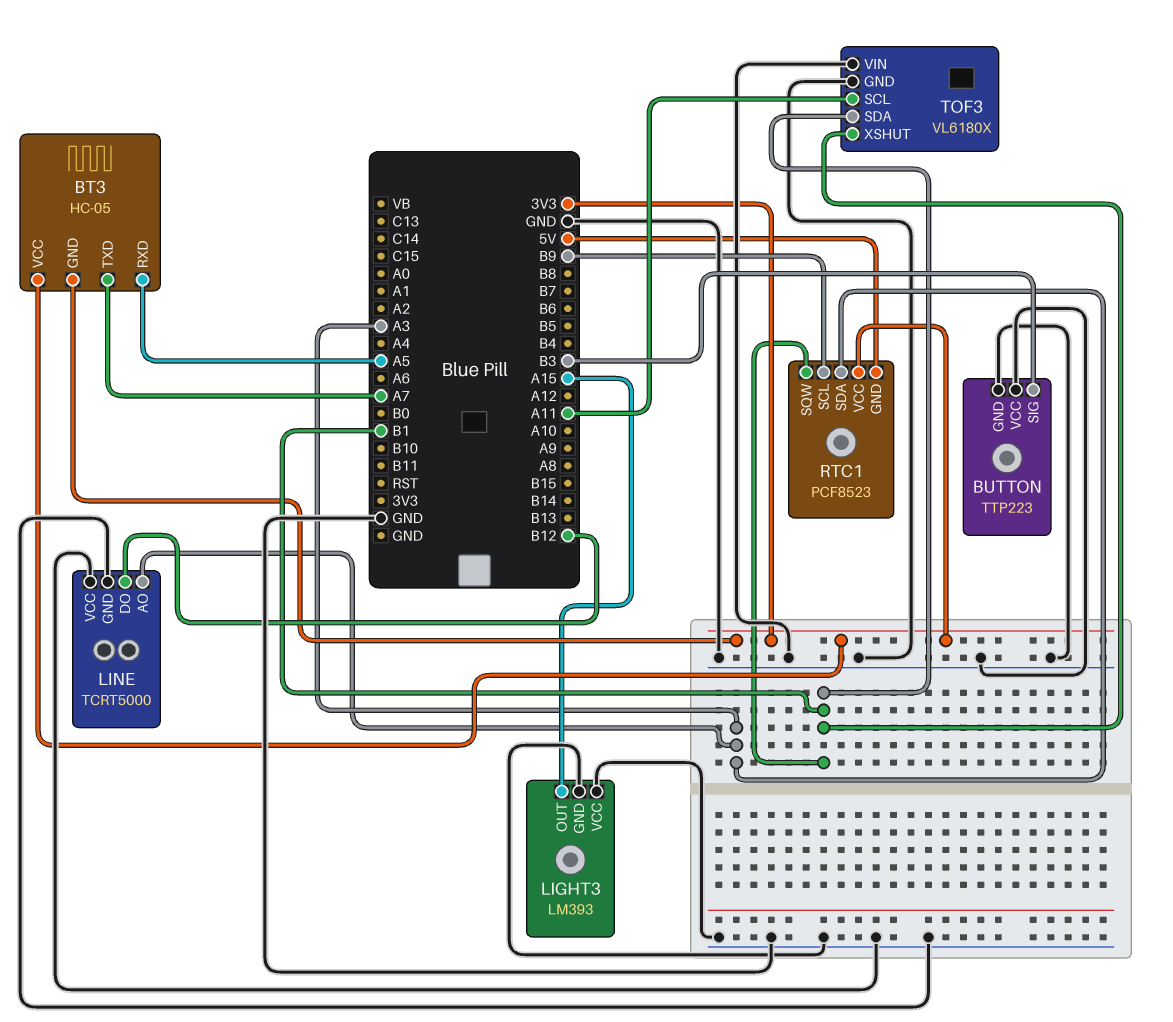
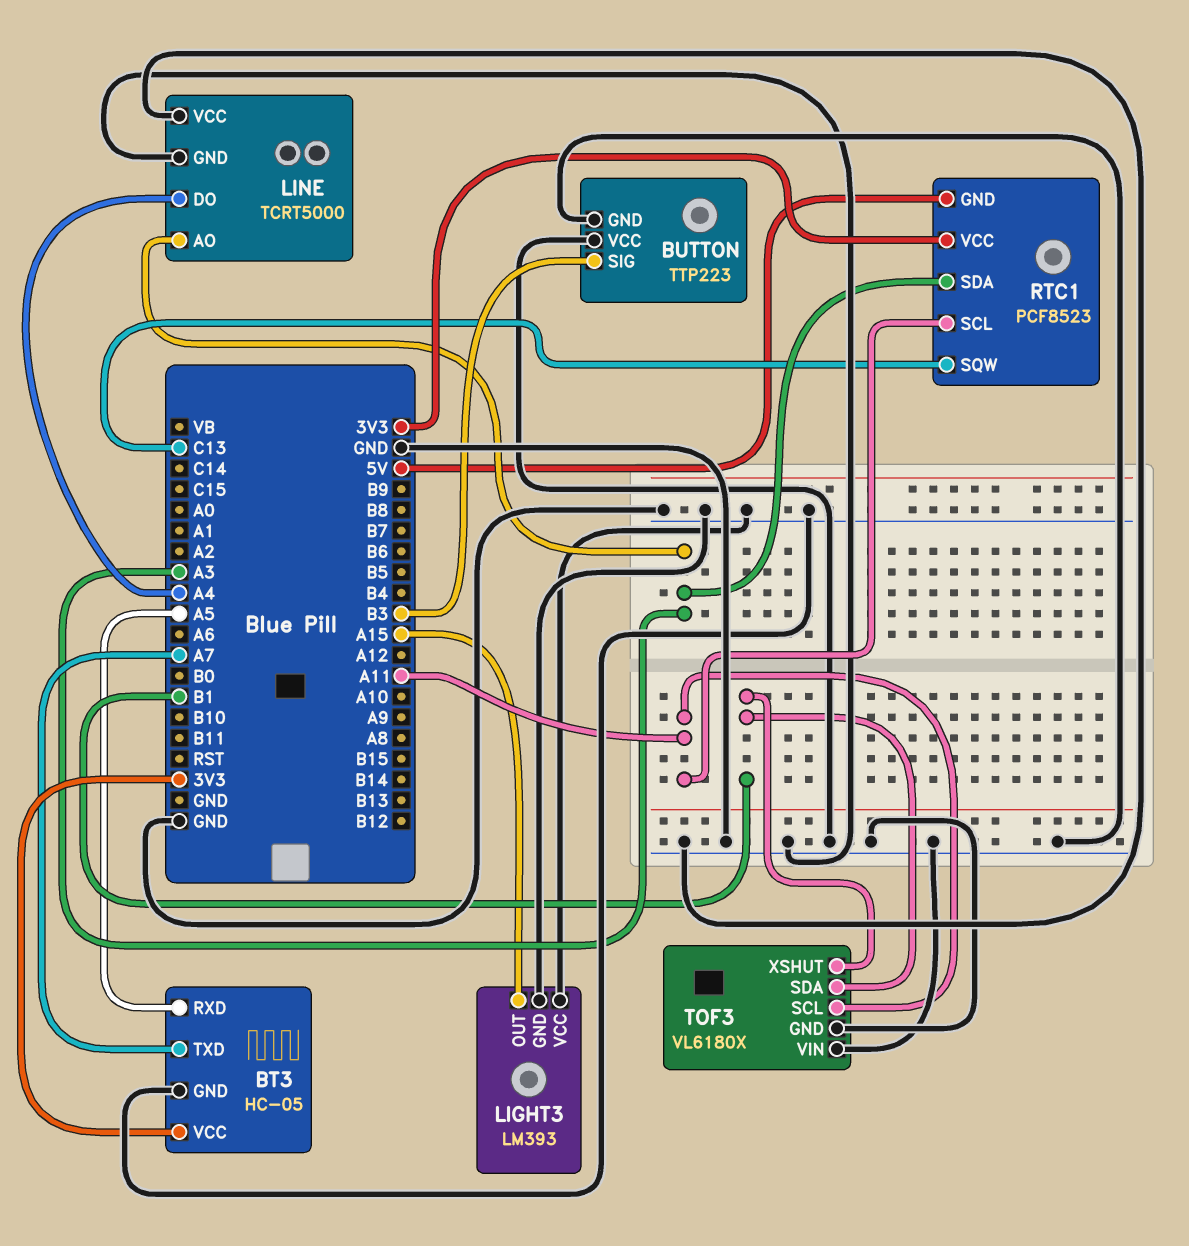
BT3 pin GND: 3V3 -> GND
LINE pin DO: B12 -> A4
RTC1 pin SCL: B9 -> A11
RTC1 pin SQW: B1 -> C13

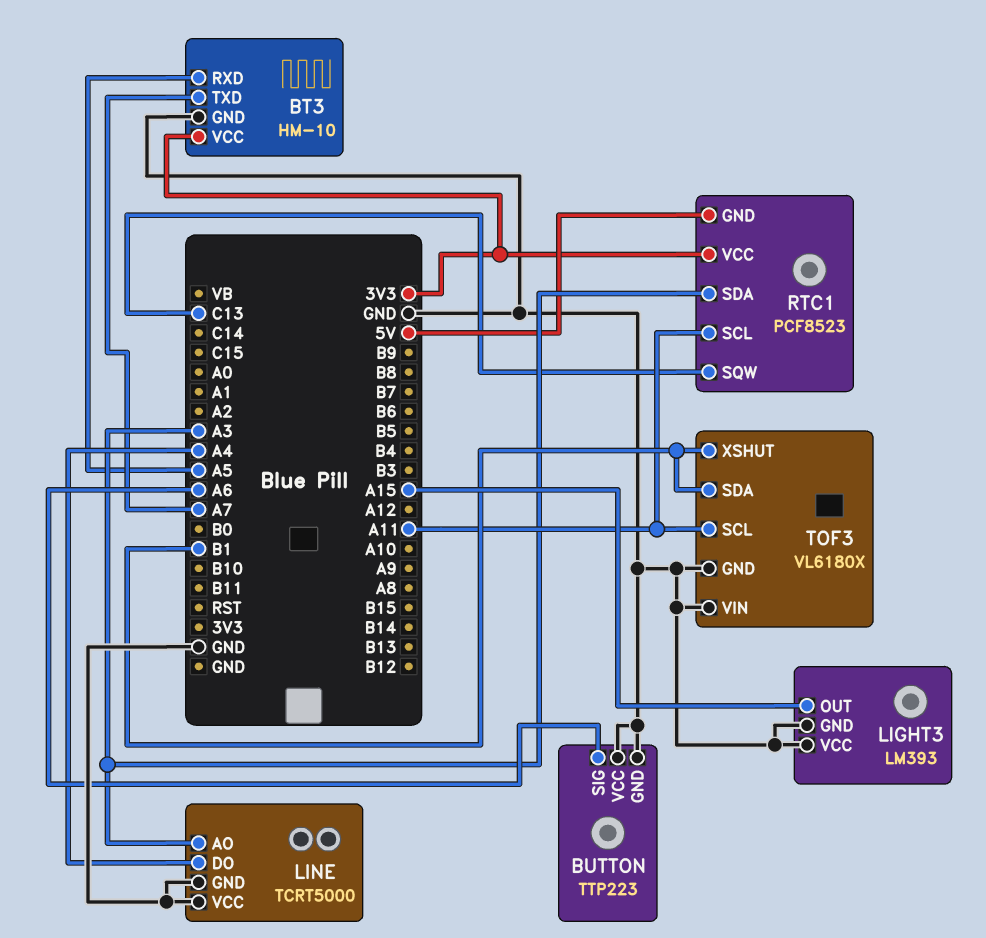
BT3: HC-05 -> HM-10
BUTTON pin SIG: B3 -> A6

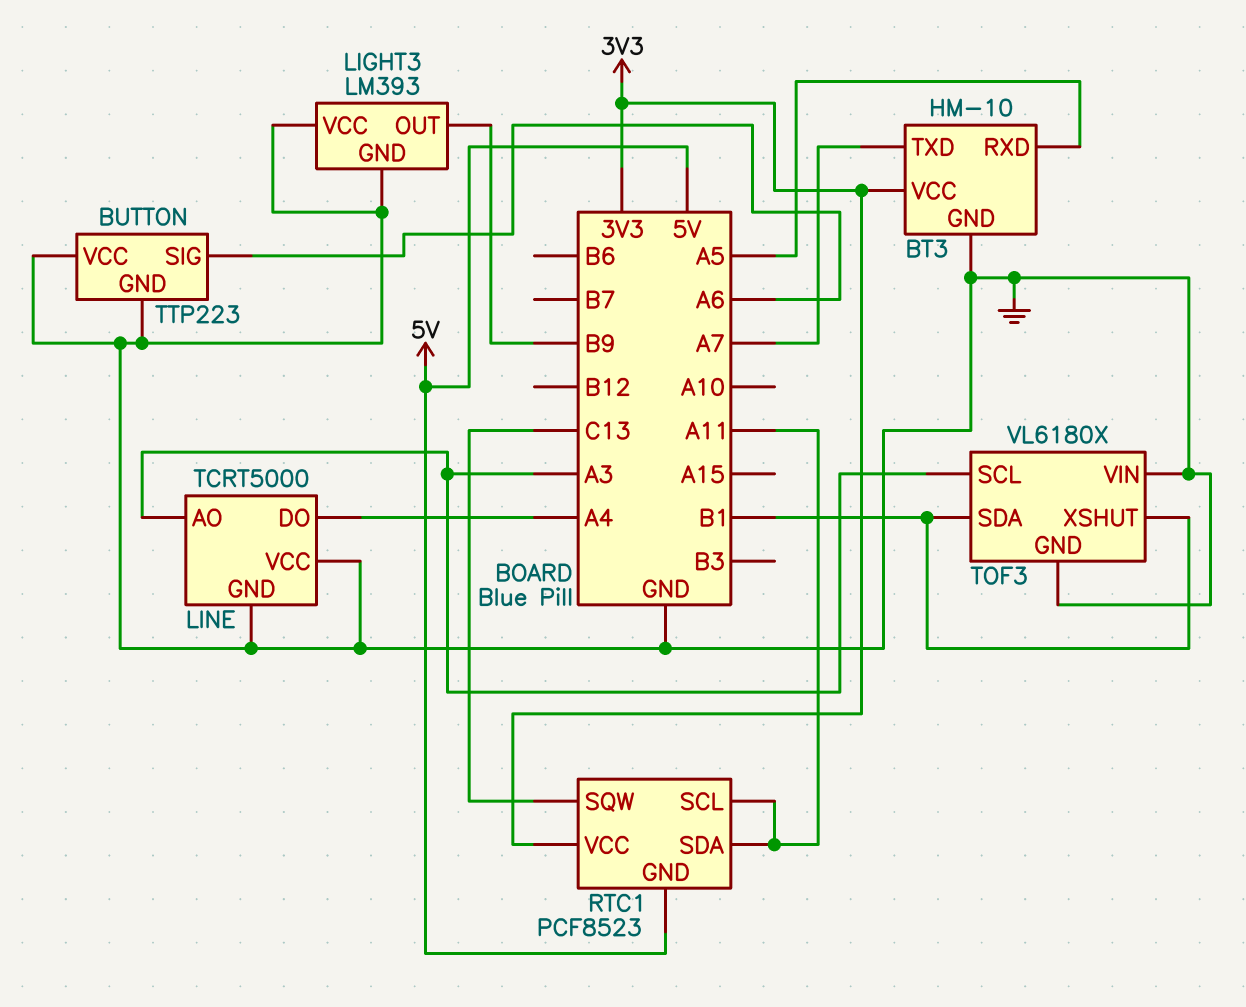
LIGHT3 pin OUT: A15 -> B9
RTC1 pin SDA: A3 -> A11
TOF3 pin SCL: A11 -> A3

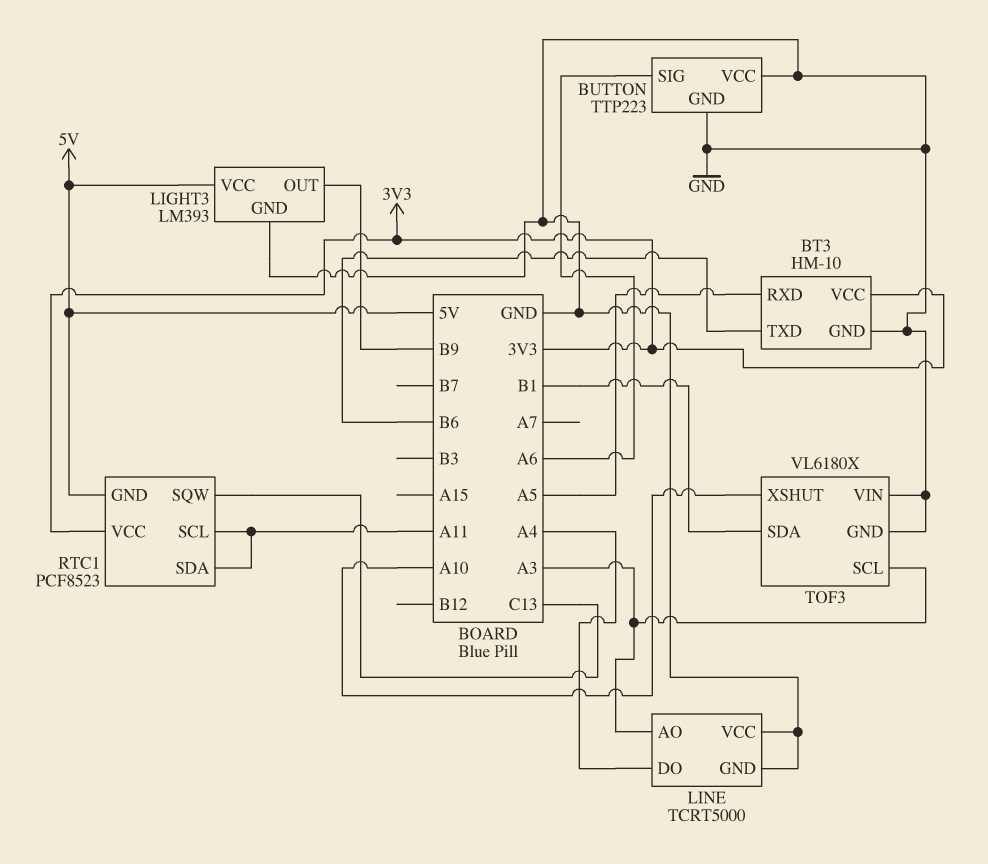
BT3 pin TXD: A7 -> B6
LIGHT3 pin VCC: GND -> 5V
TOF3 pin XSHUT: B1 -> A10

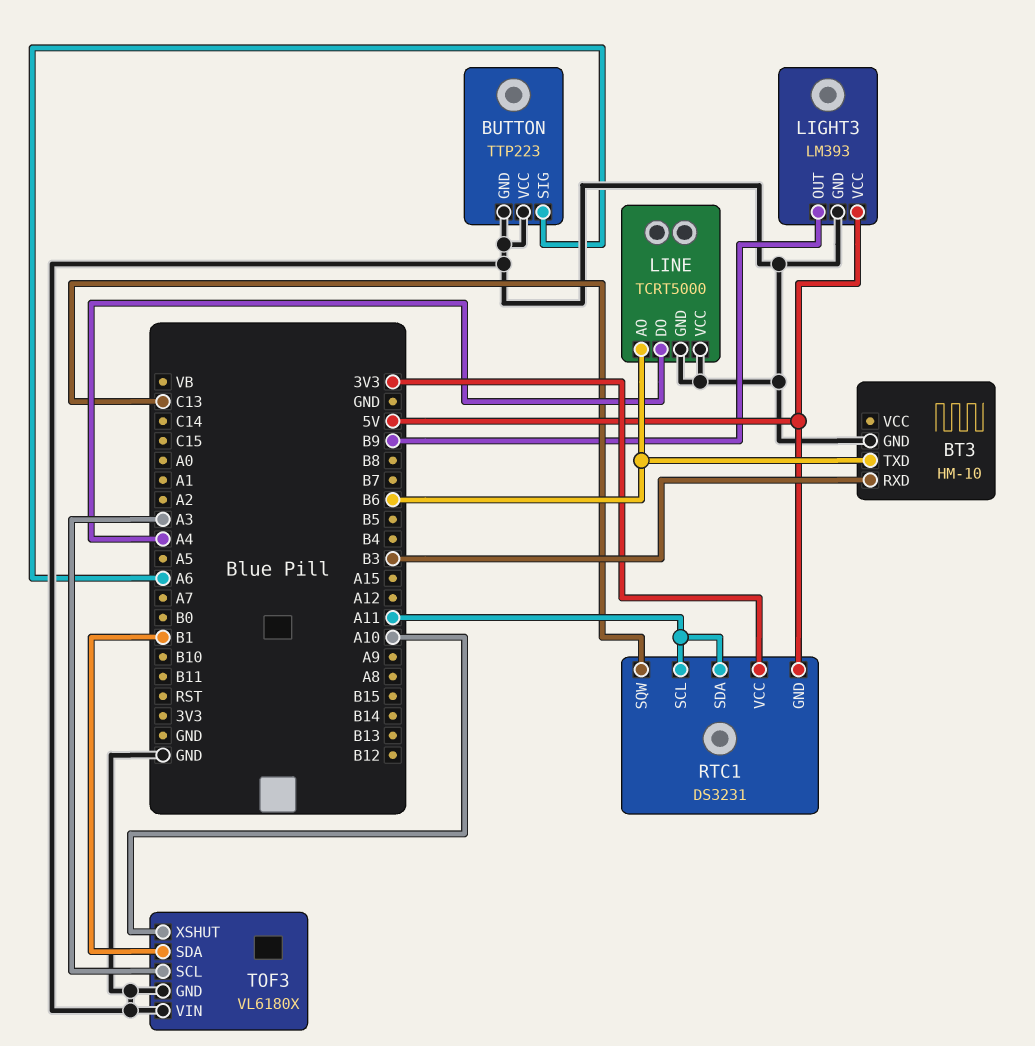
BT3 pin RXD: A5 -> B3
BT3 pin VCC: 3V3 -> none
LINE pin AO: A3 -> B6
RTC1: PCF8523 -> DS3231

